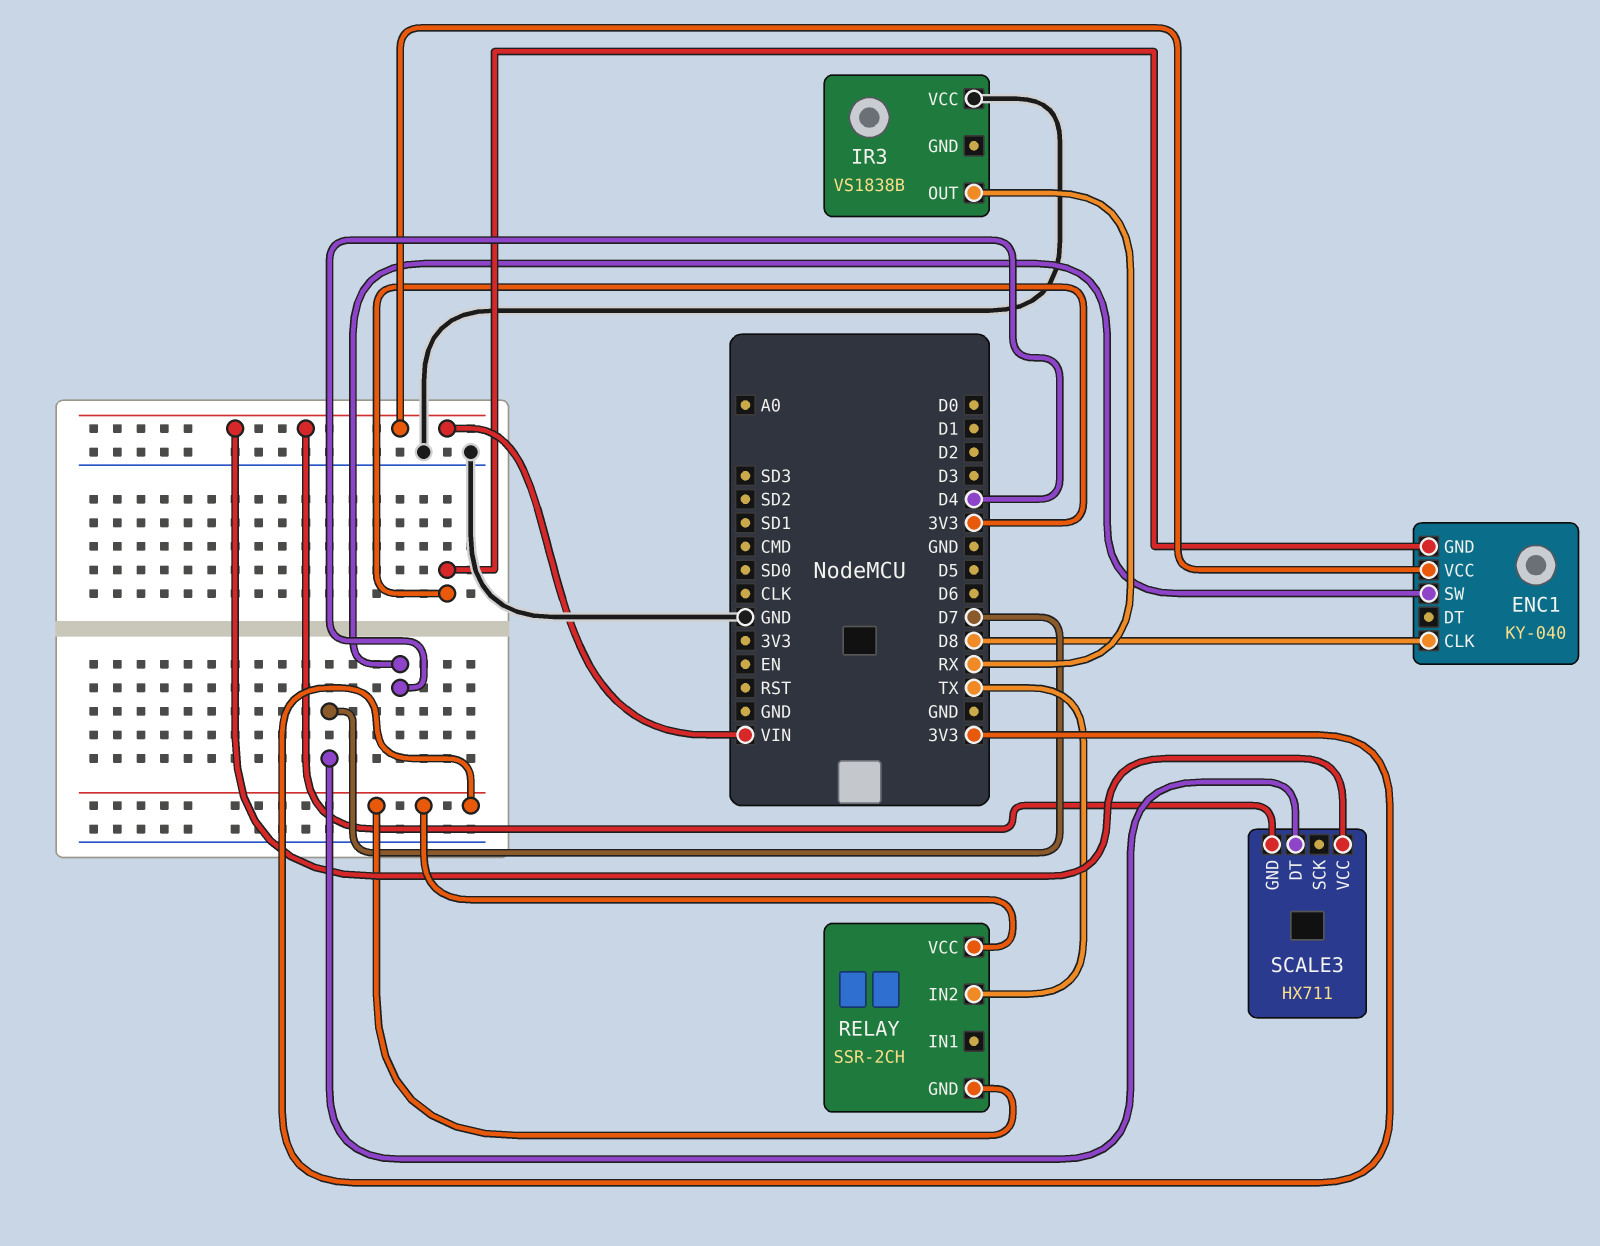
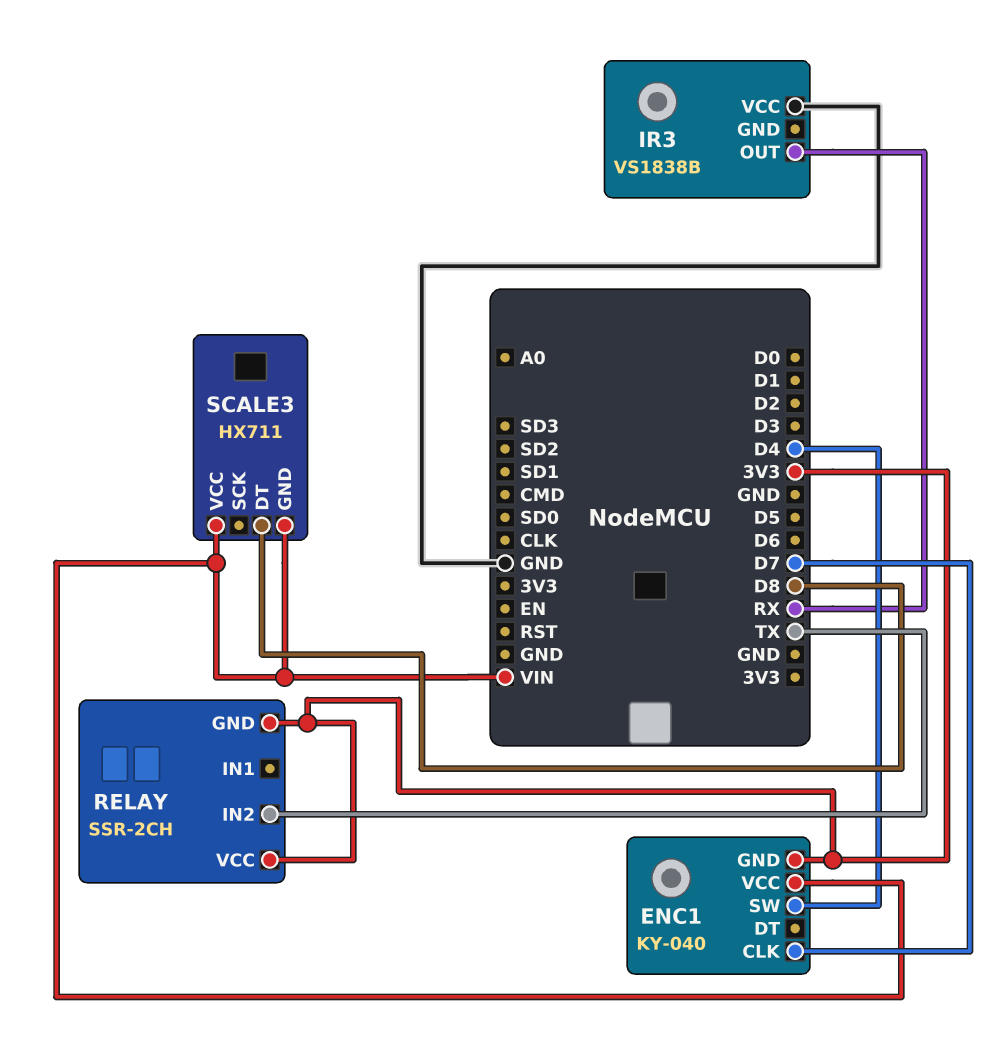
ENC1 pin CLK: D8 -> D7
SCALE3 pin DT: D7 -> D8

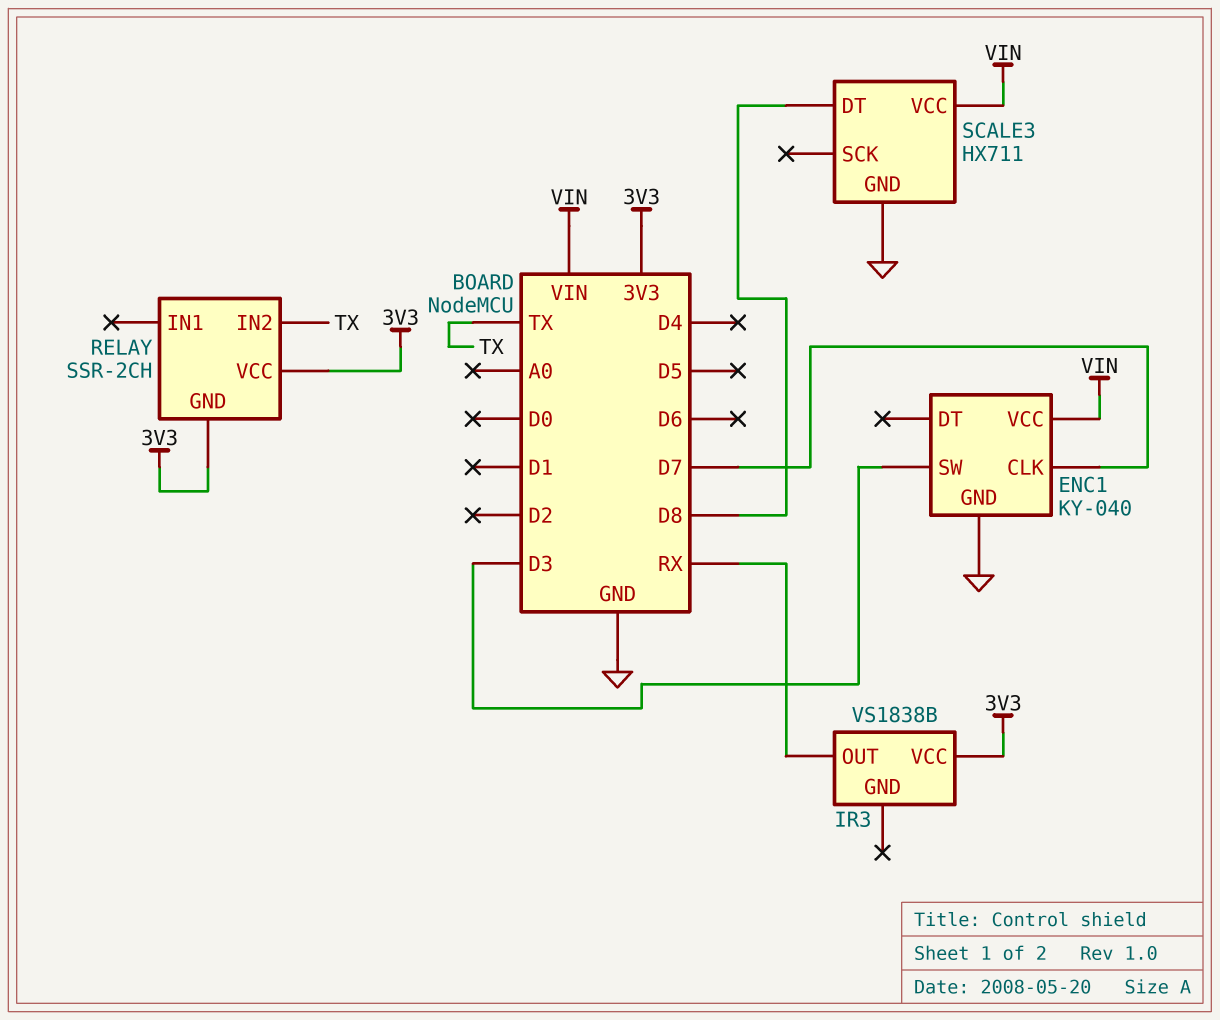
ENC1 pin GND: 3V3 -> GND
ENC1 pin SW: D4 -> D3
IR3 pin VCC: GND -> 3V3
SCALE3 pin GND: VIN -> GND

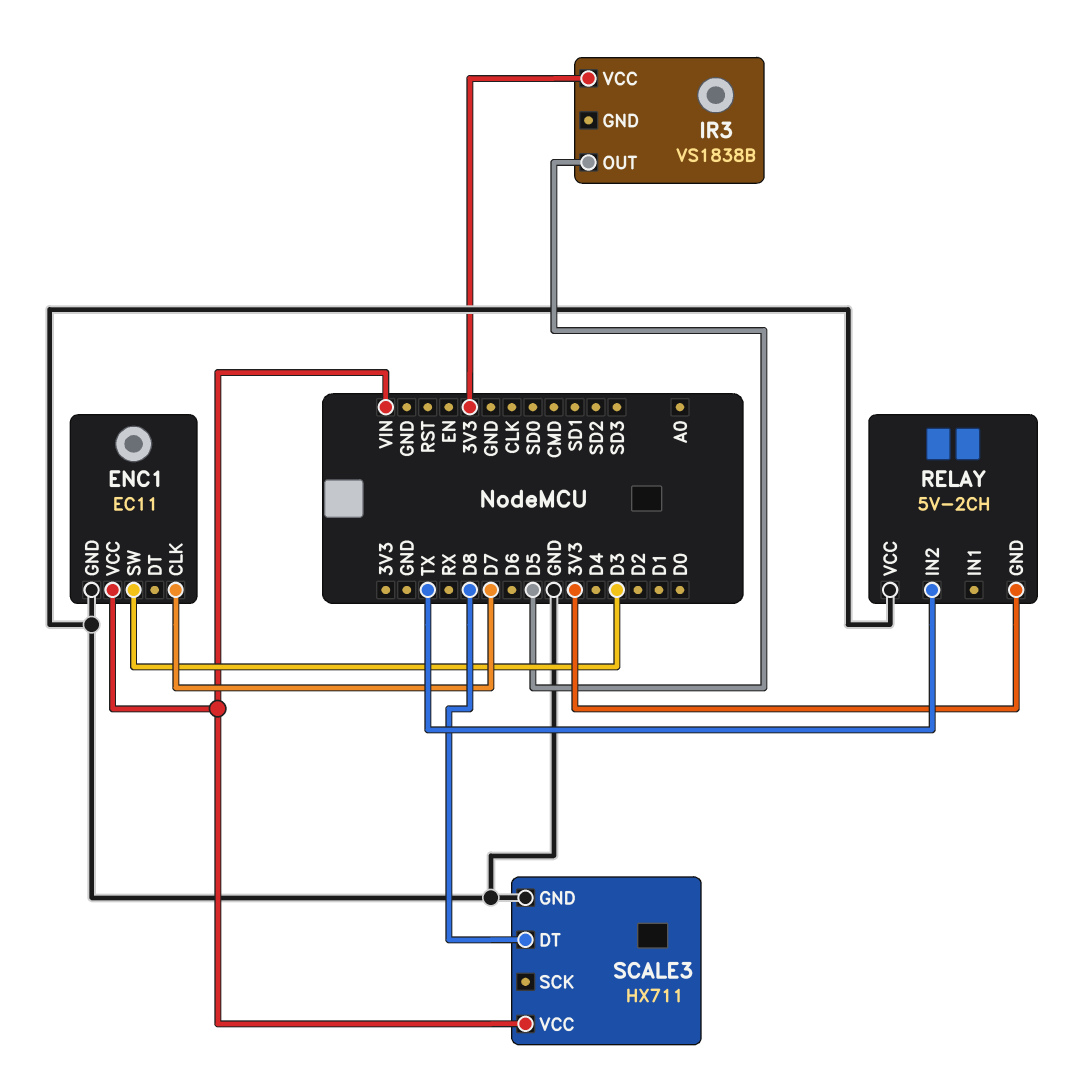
ENC1: KY-040 -> EC11
IR3 pin OUT: RX -> D5
RELAY: SSR-2CH -> 5V-2CH
RELAY pin VCC: 3V3 -> GND

